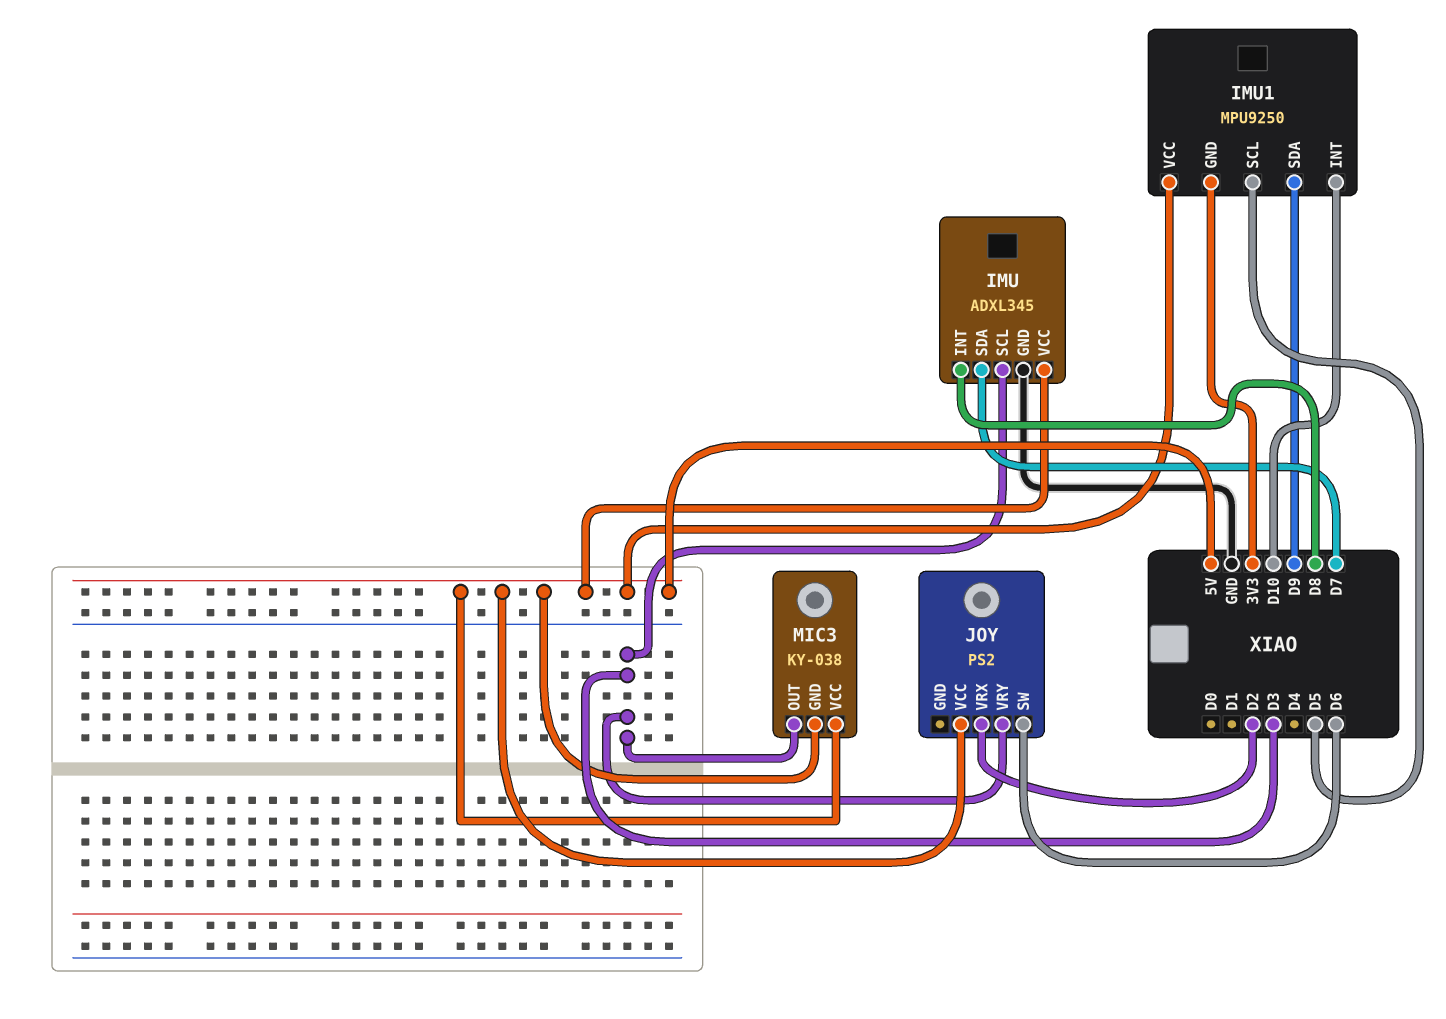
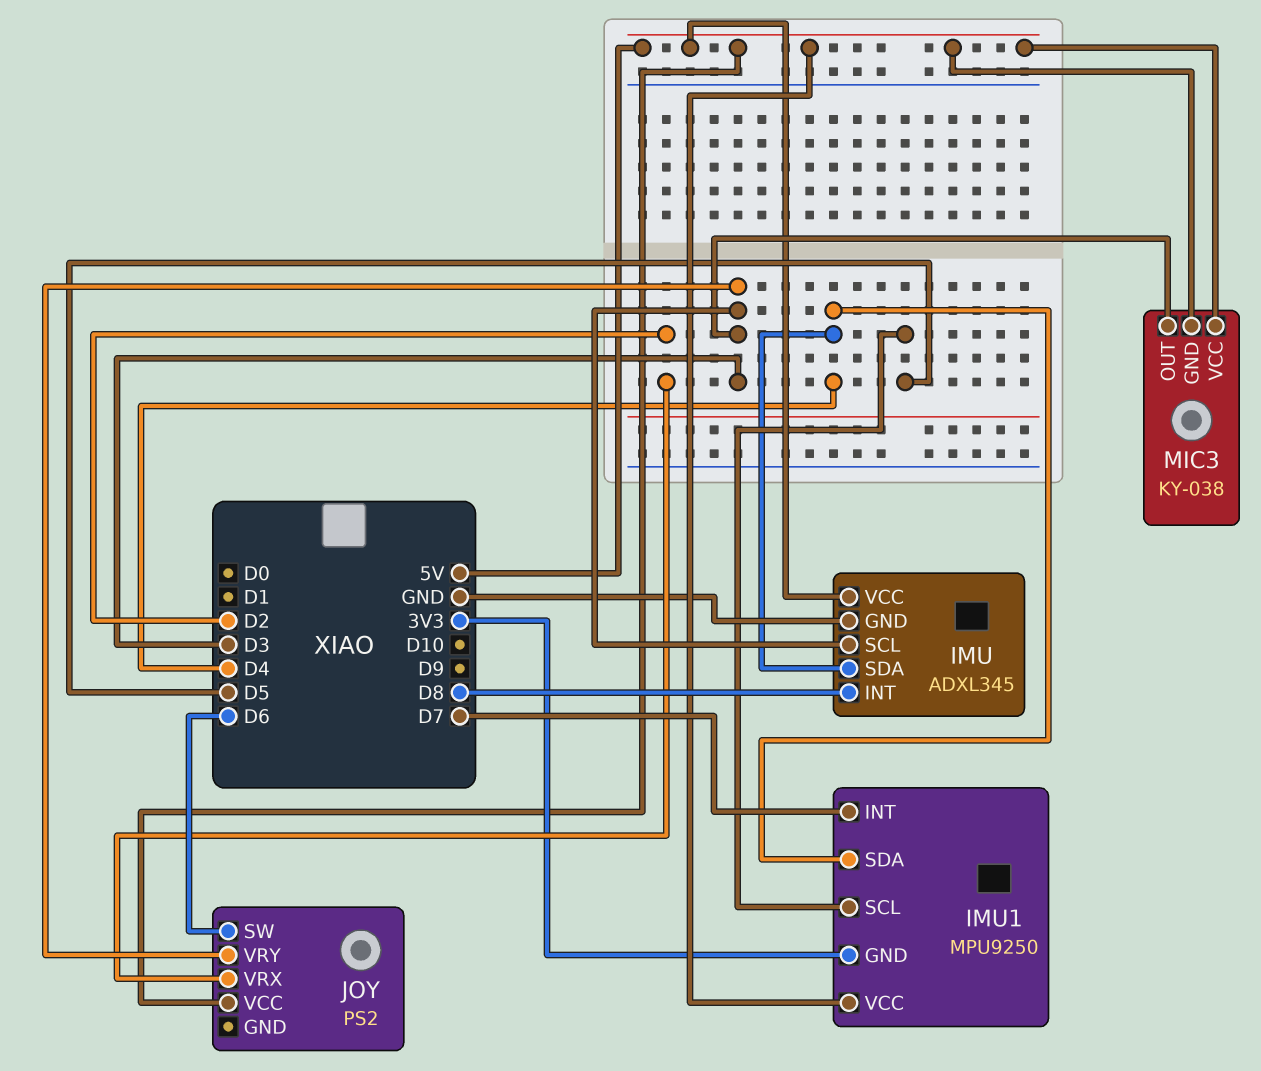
IMU pin SDA: D7 -> D4
IMU1 pin INT: D10 -> D7
IMU1 pin SDA: D9 -> D4

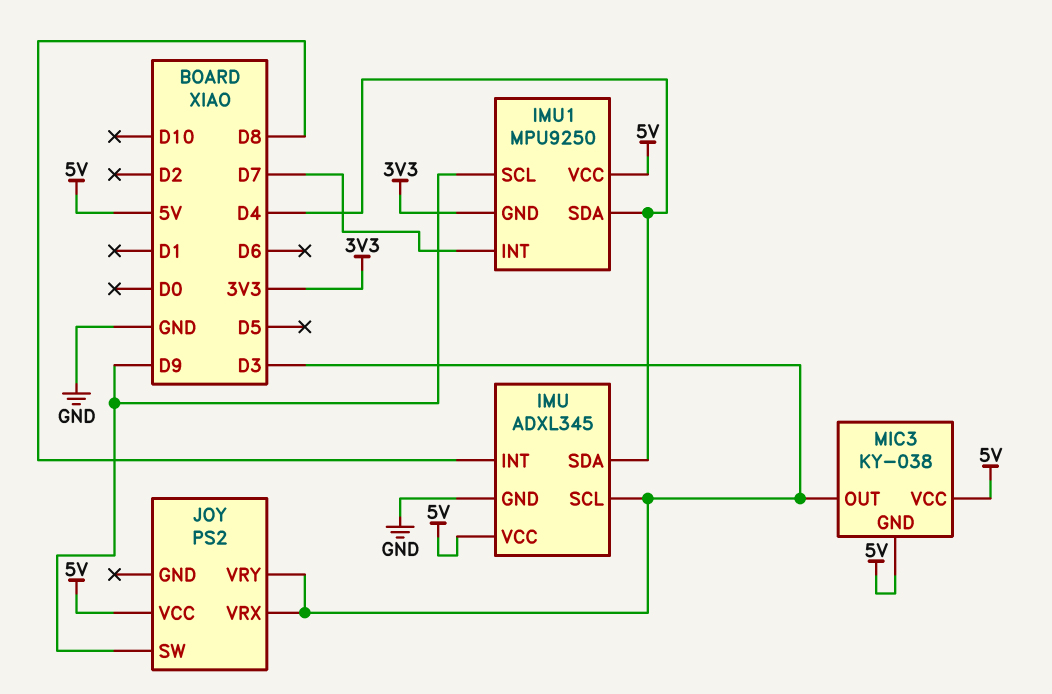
IMU1 pin SCL: D5 -> D9
JOY pin SW: D6 -> D9
JOY pin VRX: D2 -> D3

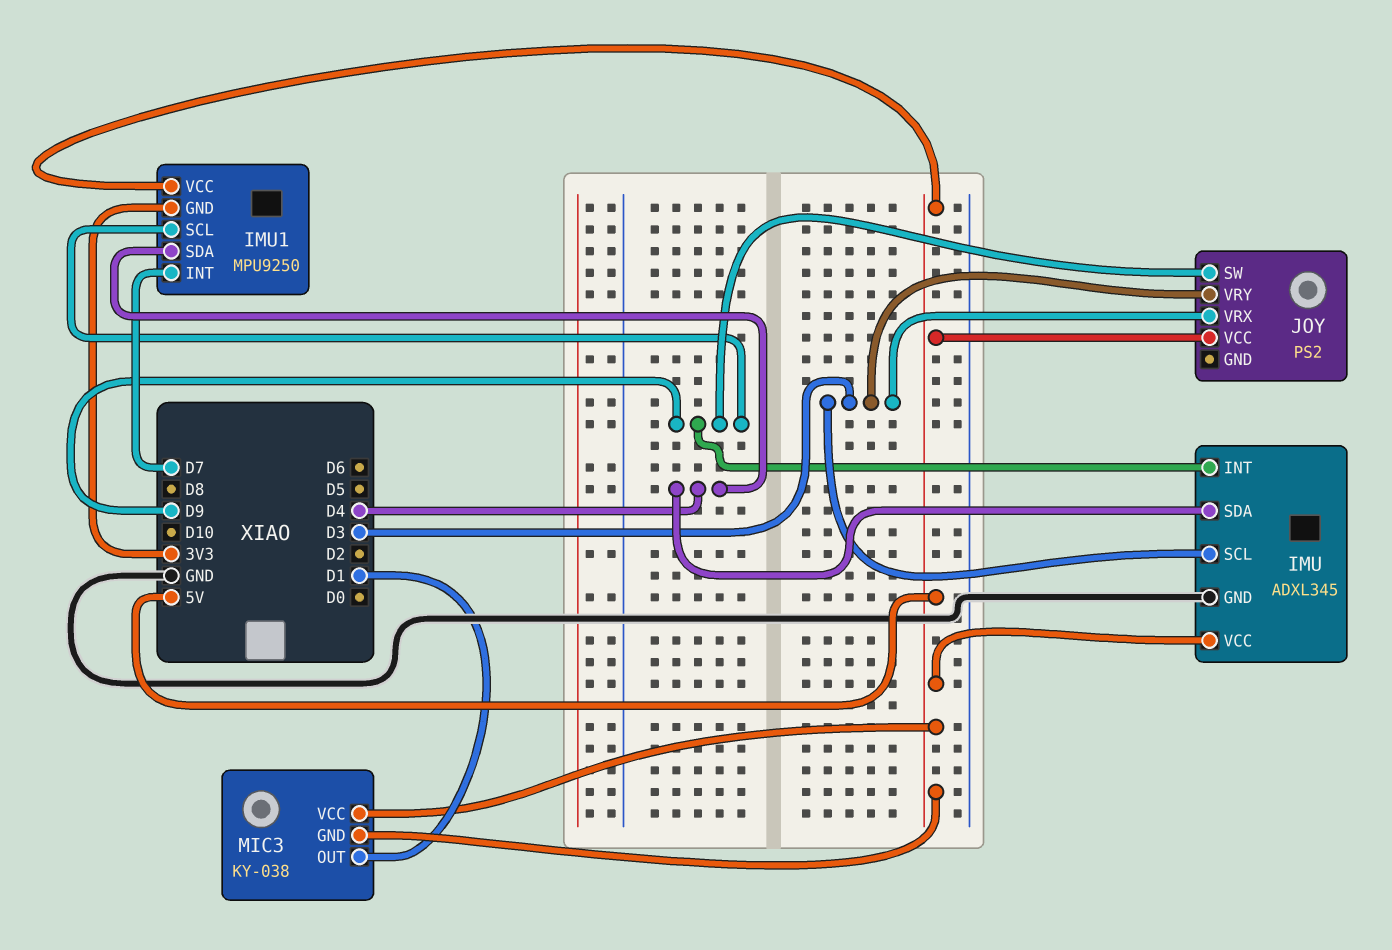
IMU pin INT: D8 -> D9
MIC3 pin OUT: D3 -> D1

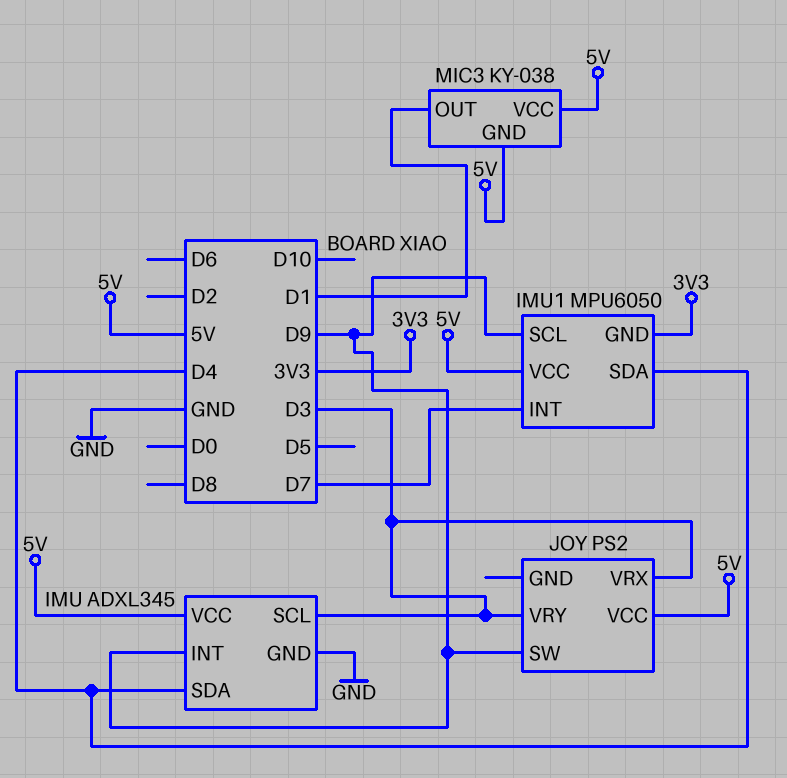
IMU1: MPU9250 -> MPU6050

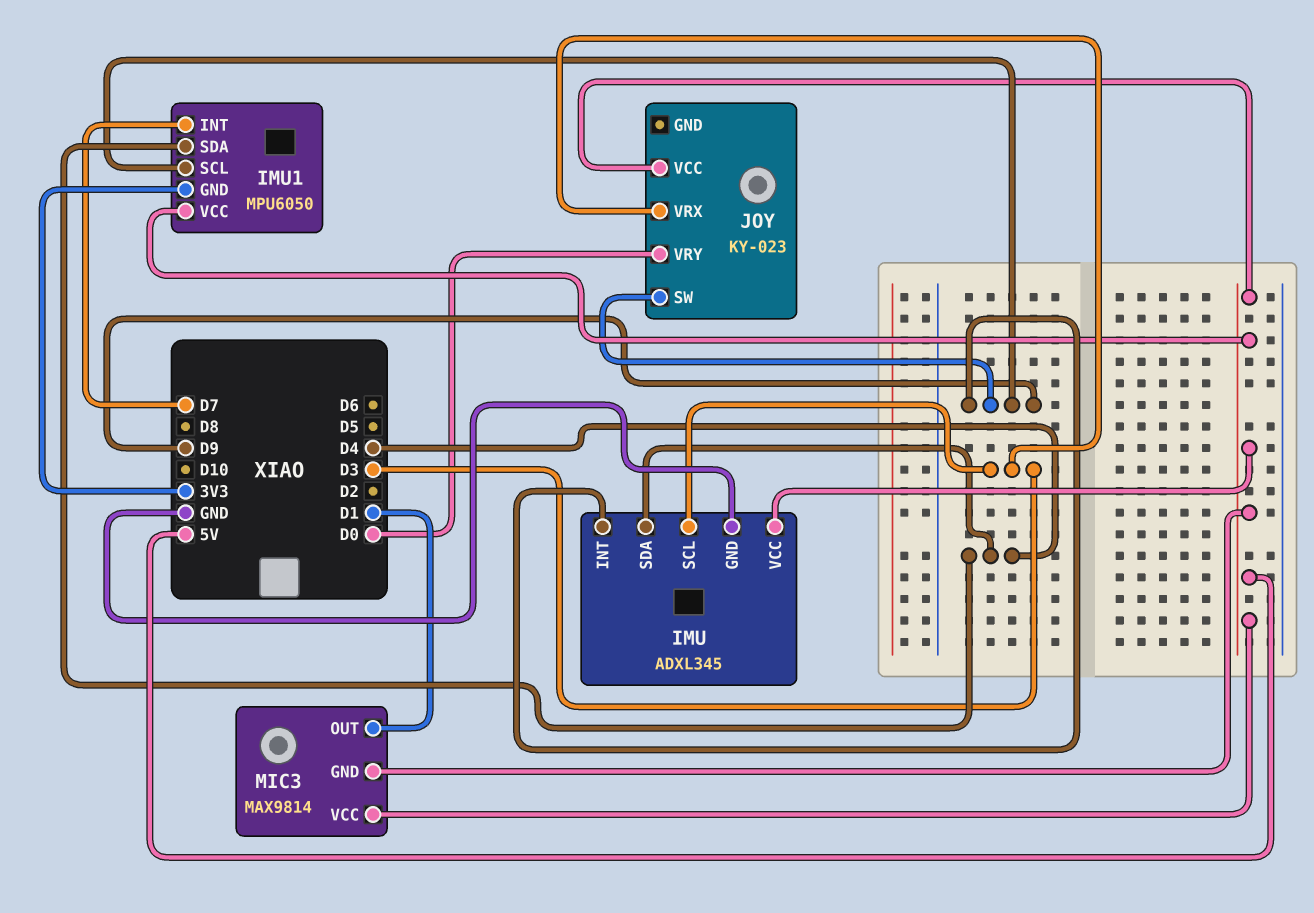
JOY: PS2 -> KY-023
JOY pin VRY: D3 -> D0
MIC3: KY-038 -> MAX9814

